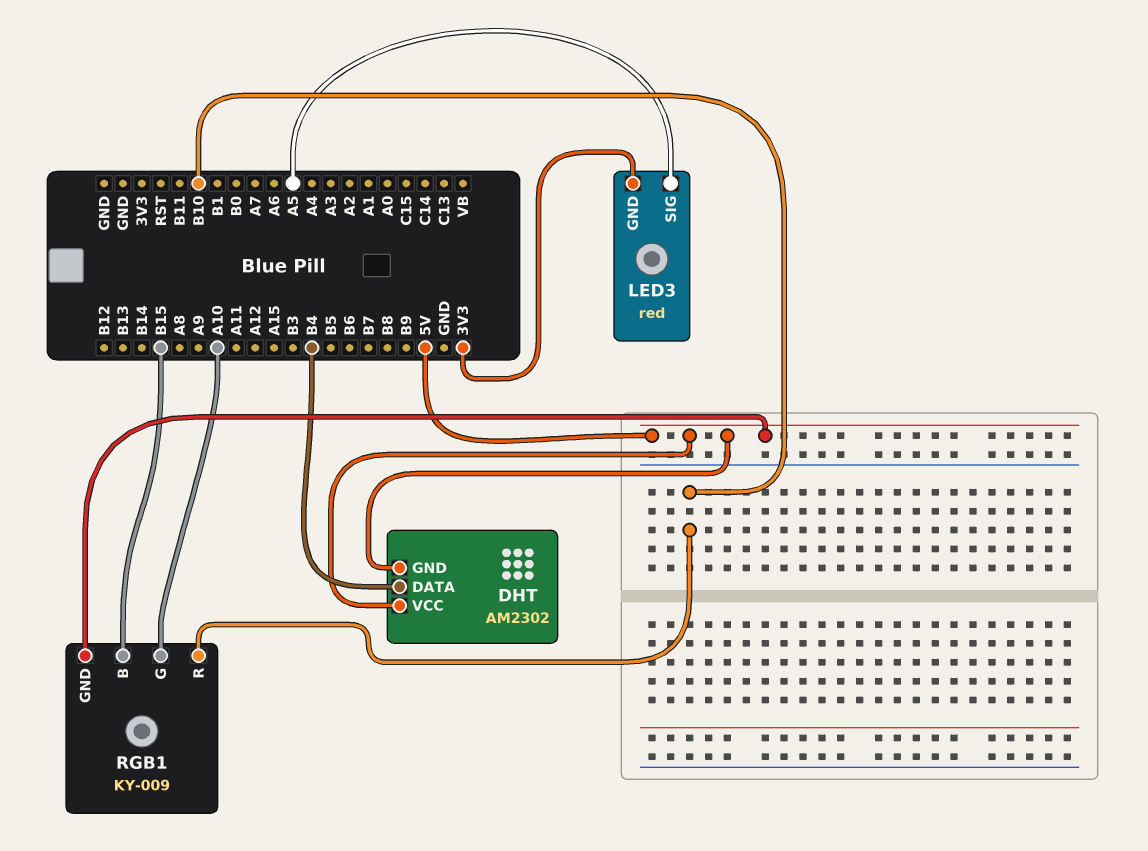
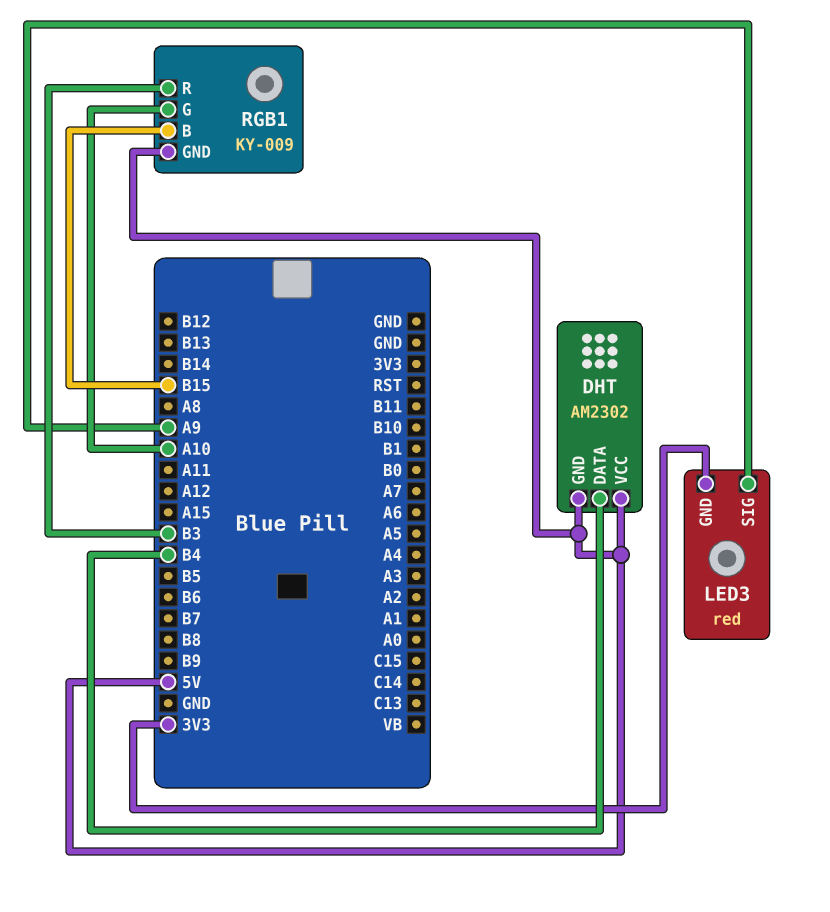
LED3 pin SIG: A5 -> A9
RGB1 pin R: B10 -> B3

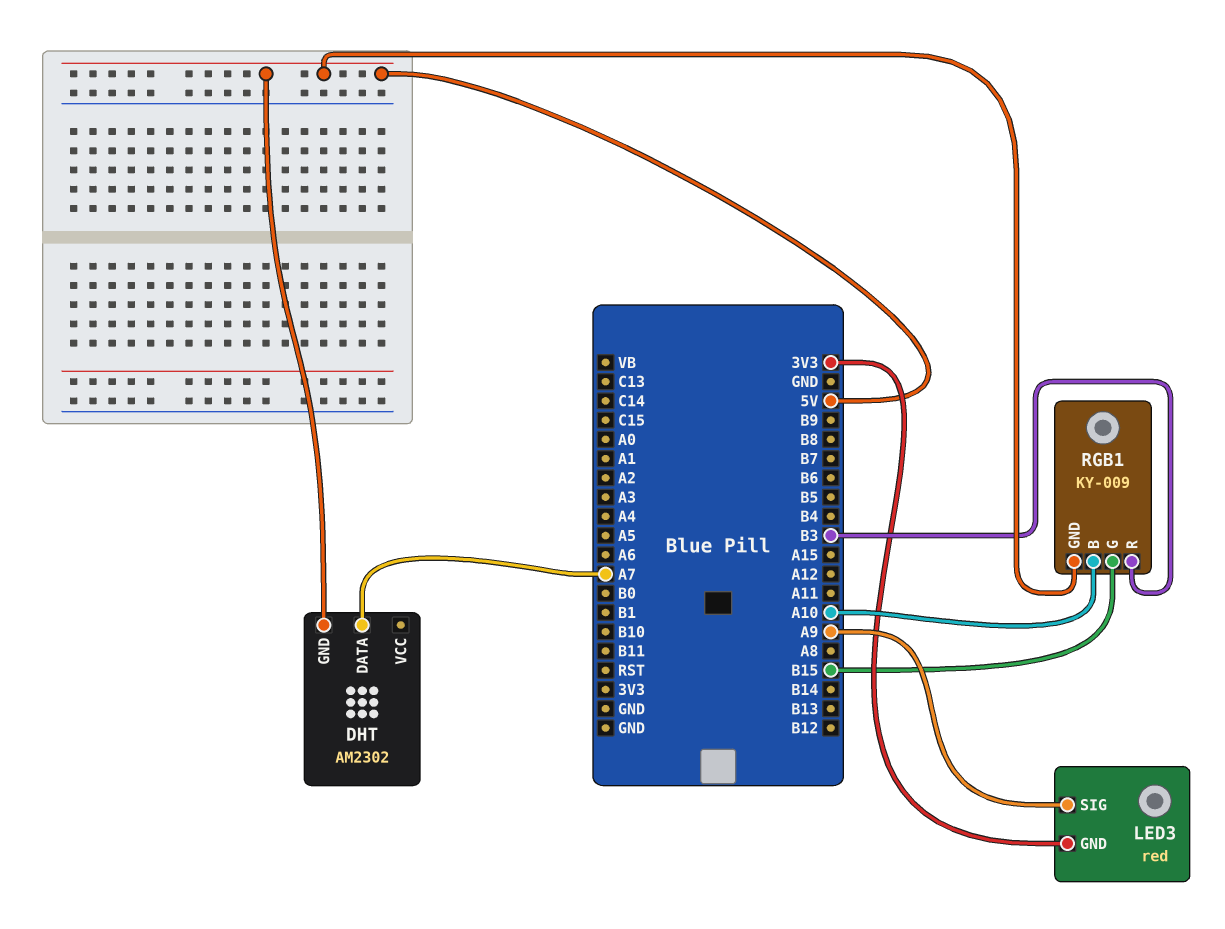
DHT pin DATA: B4 -> A7
DHT pin VCC: 5V -> none
RGB1 pin B: B15 -> A10
RGB1 pin G: A10 -> B15

